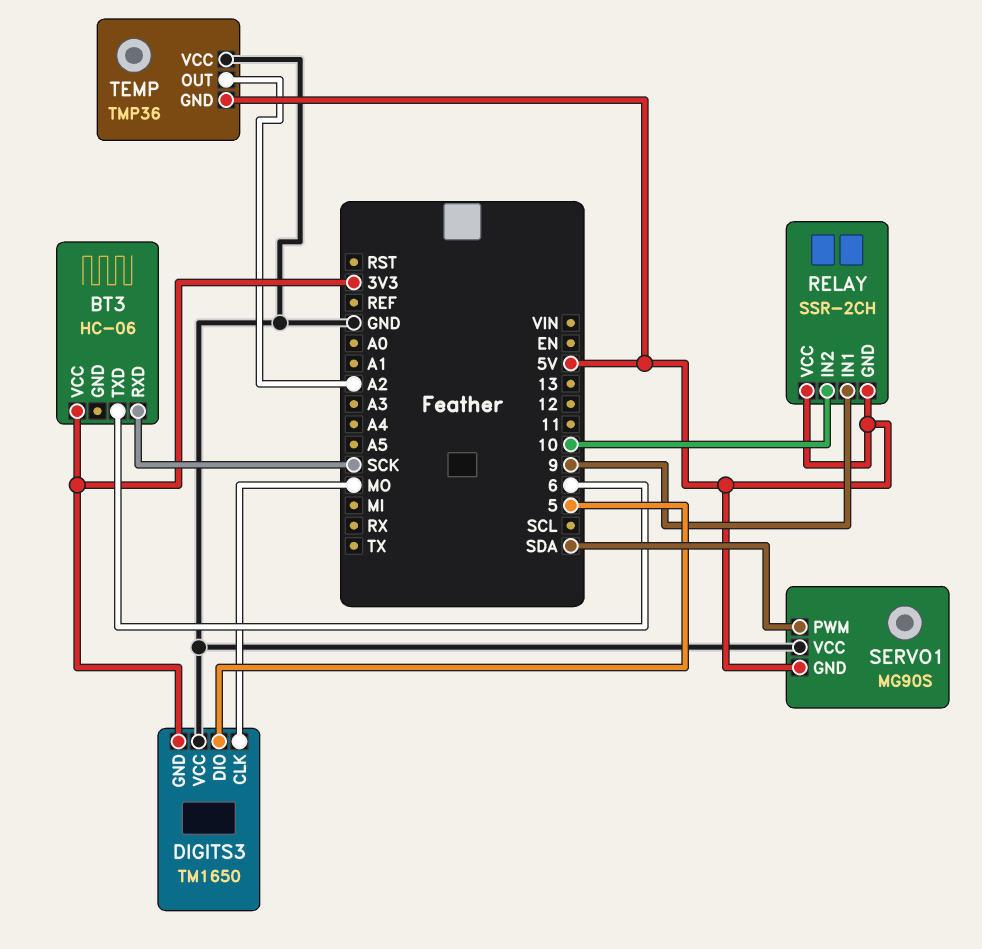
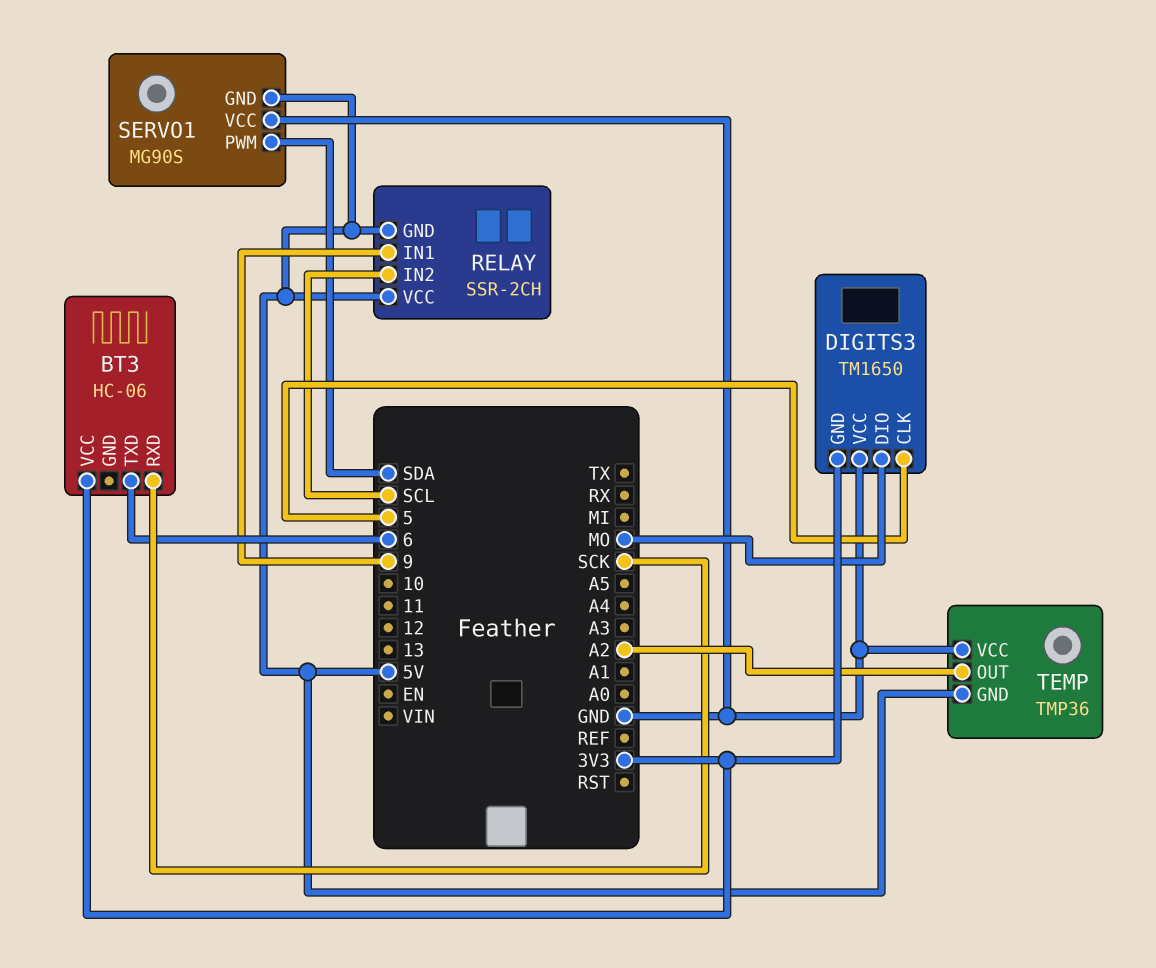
DIGITS3 pin CLK: MO -> 5
DIGITS3 pin DIO: 5 -> MO
RELAY pin IN2: 10 -> SCL

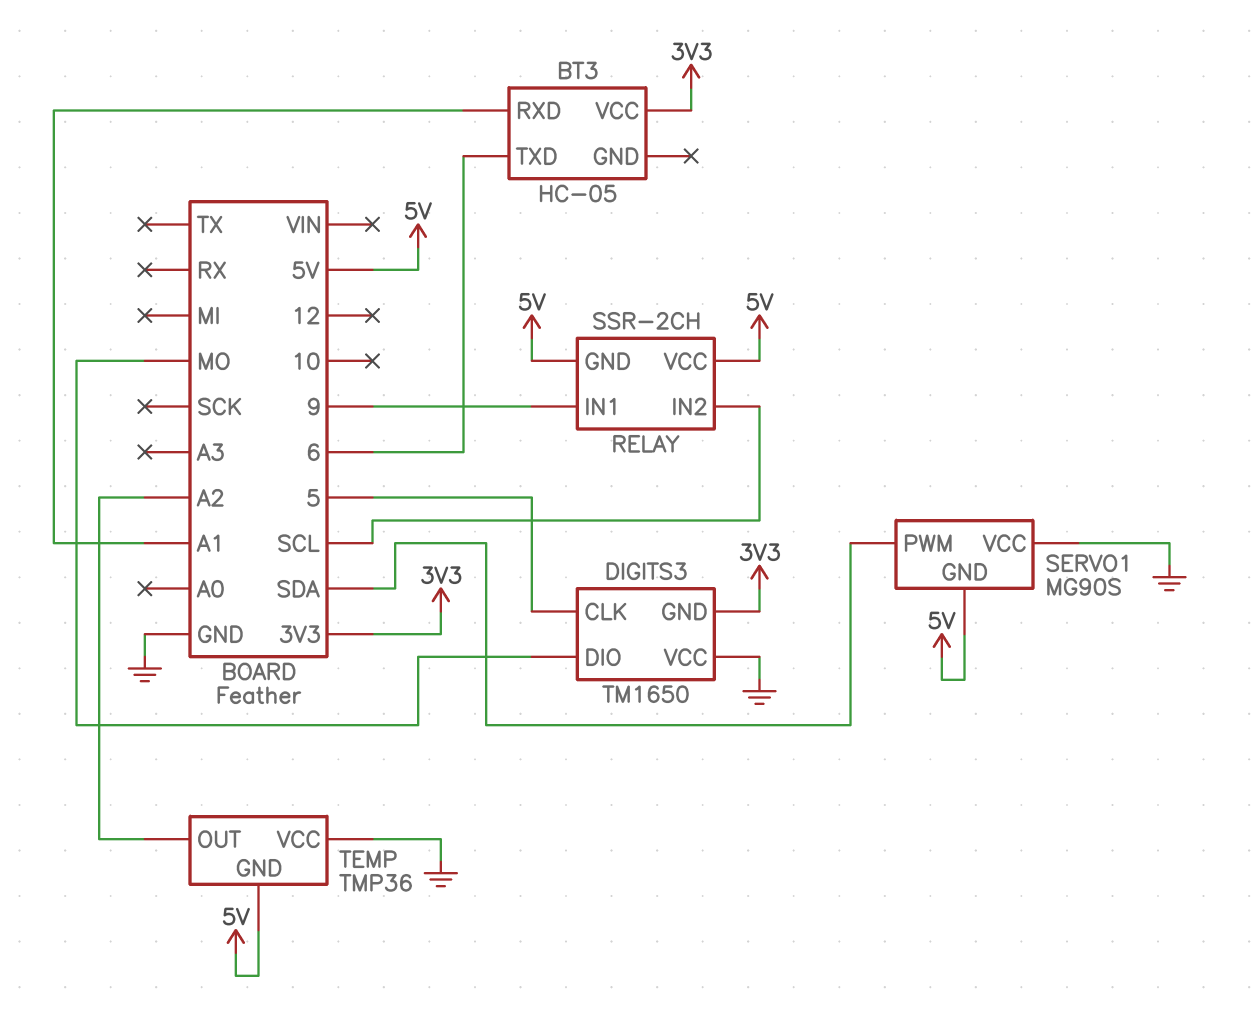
BT3: HC-06 -> HC-05
BT3 pin RXD: SCK -> A1

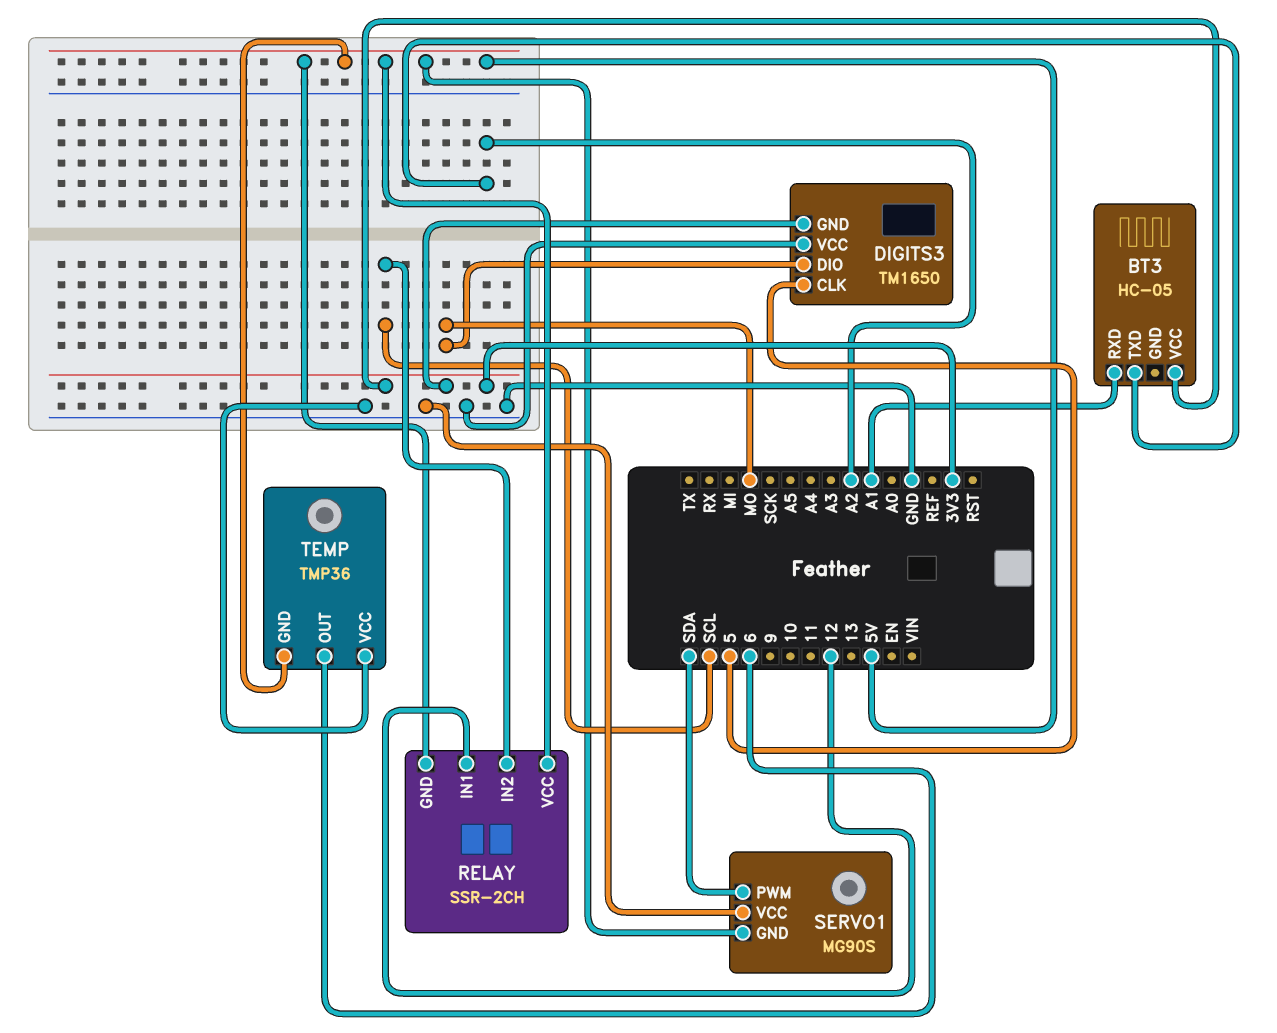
BT3 pin TXD: 6 -> A2
RELAY pin IN1: 9 -> 12
TEMP pin OUT: A2 -> 6

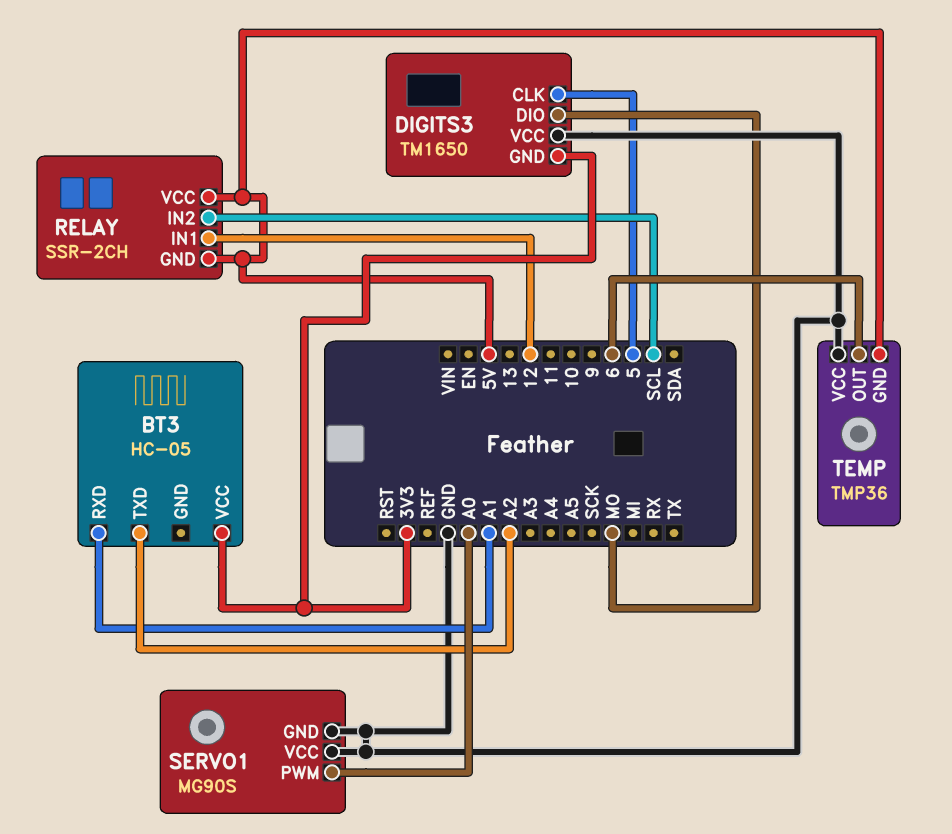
SERVO1 pin GND: 5V -> GND
SERVO1 pin PWM: SDA -> A0

